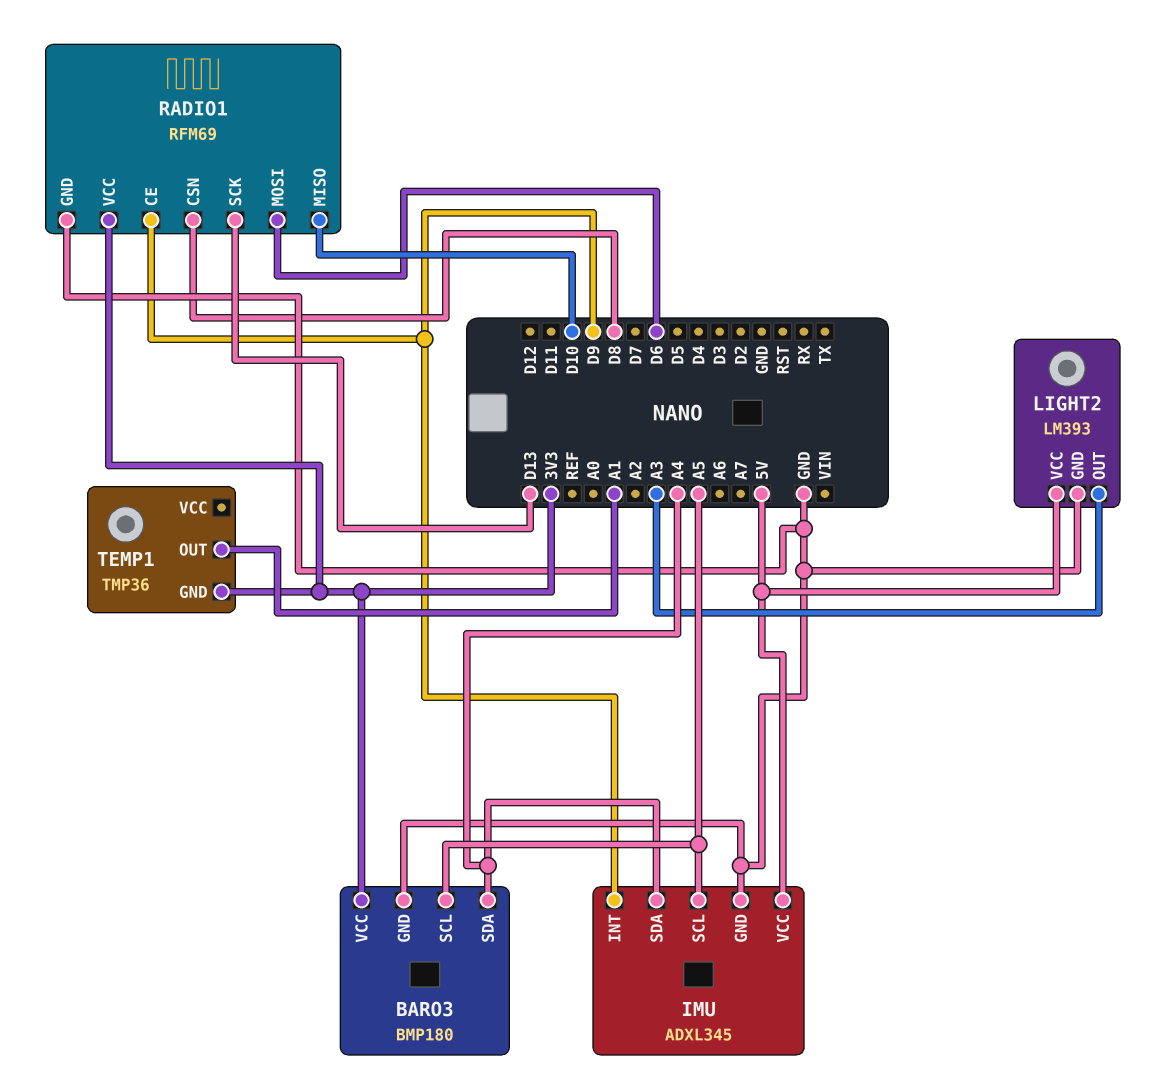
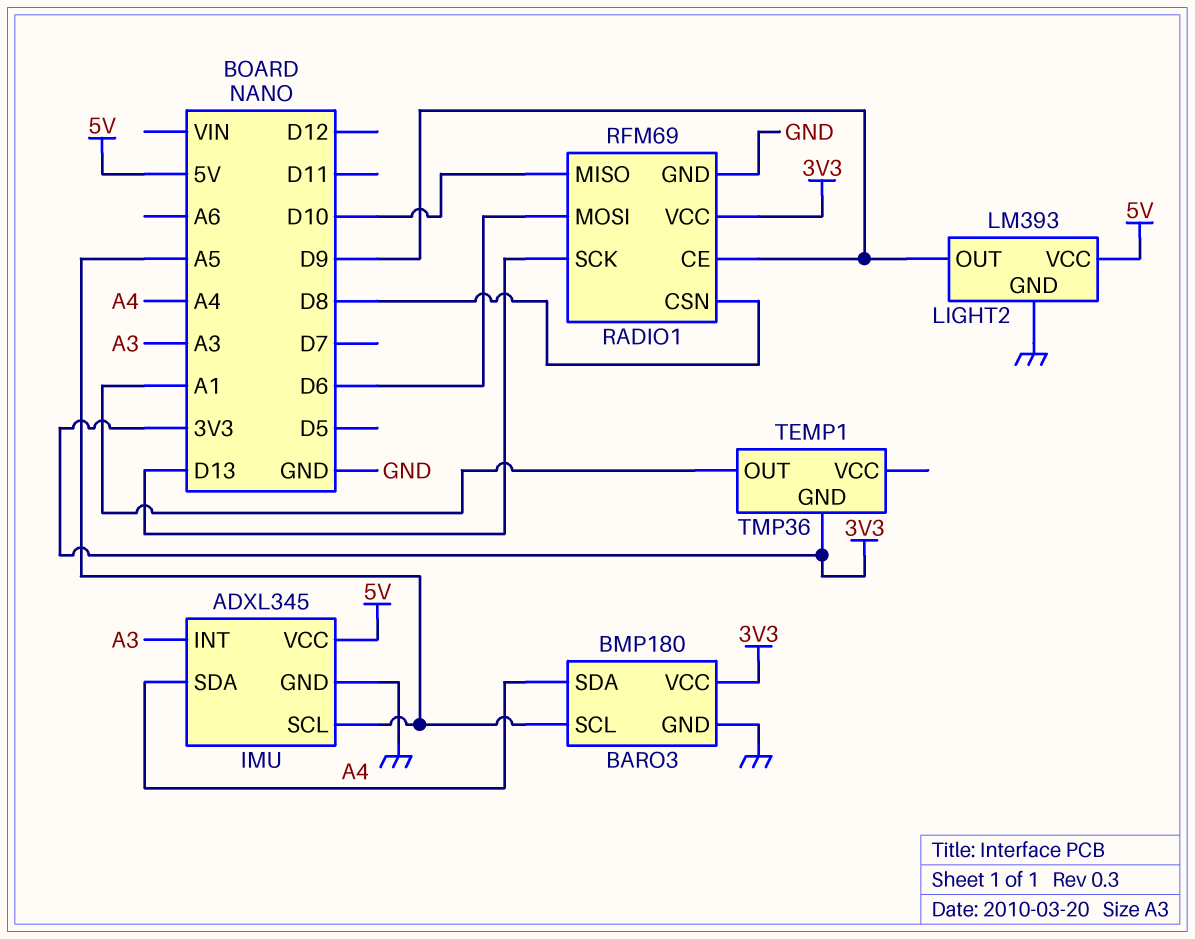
IMU pin INT: D9 -> A3
LIGHT2 pin OUT: A3 -> D9

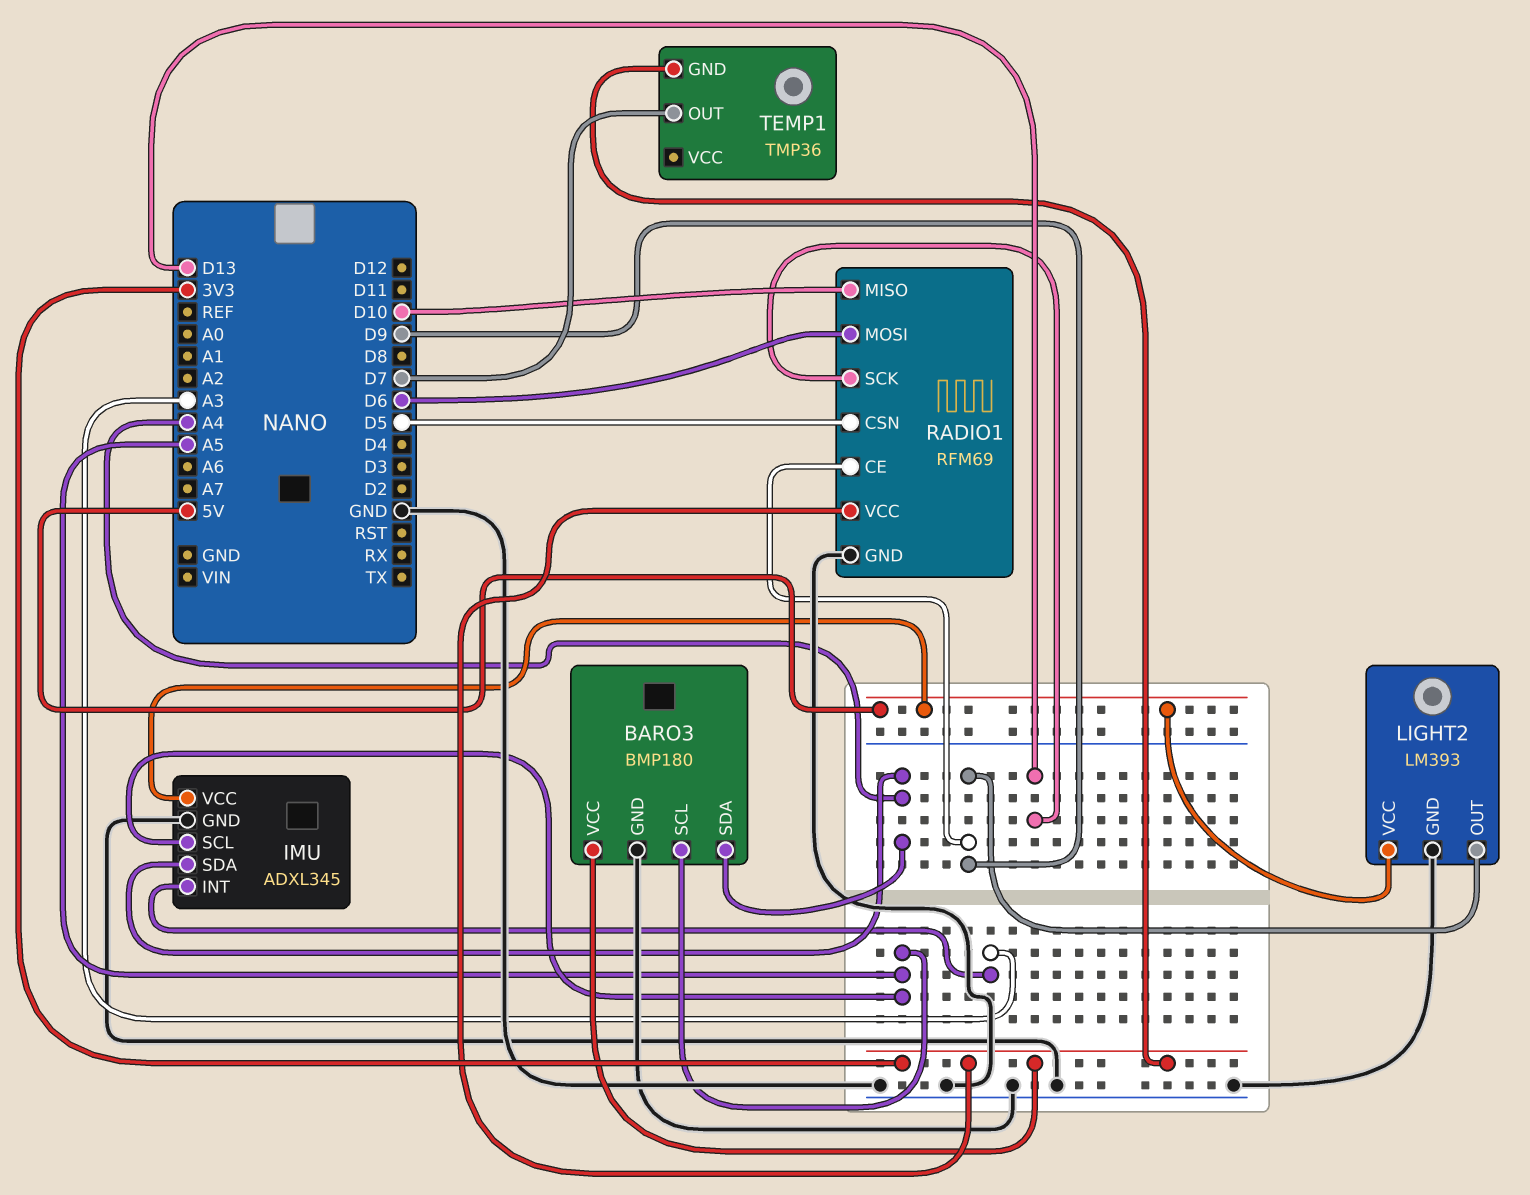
RADIO1 pin CSN: D8 -> D5
TEMP1 pin OUT: A1 -> D7

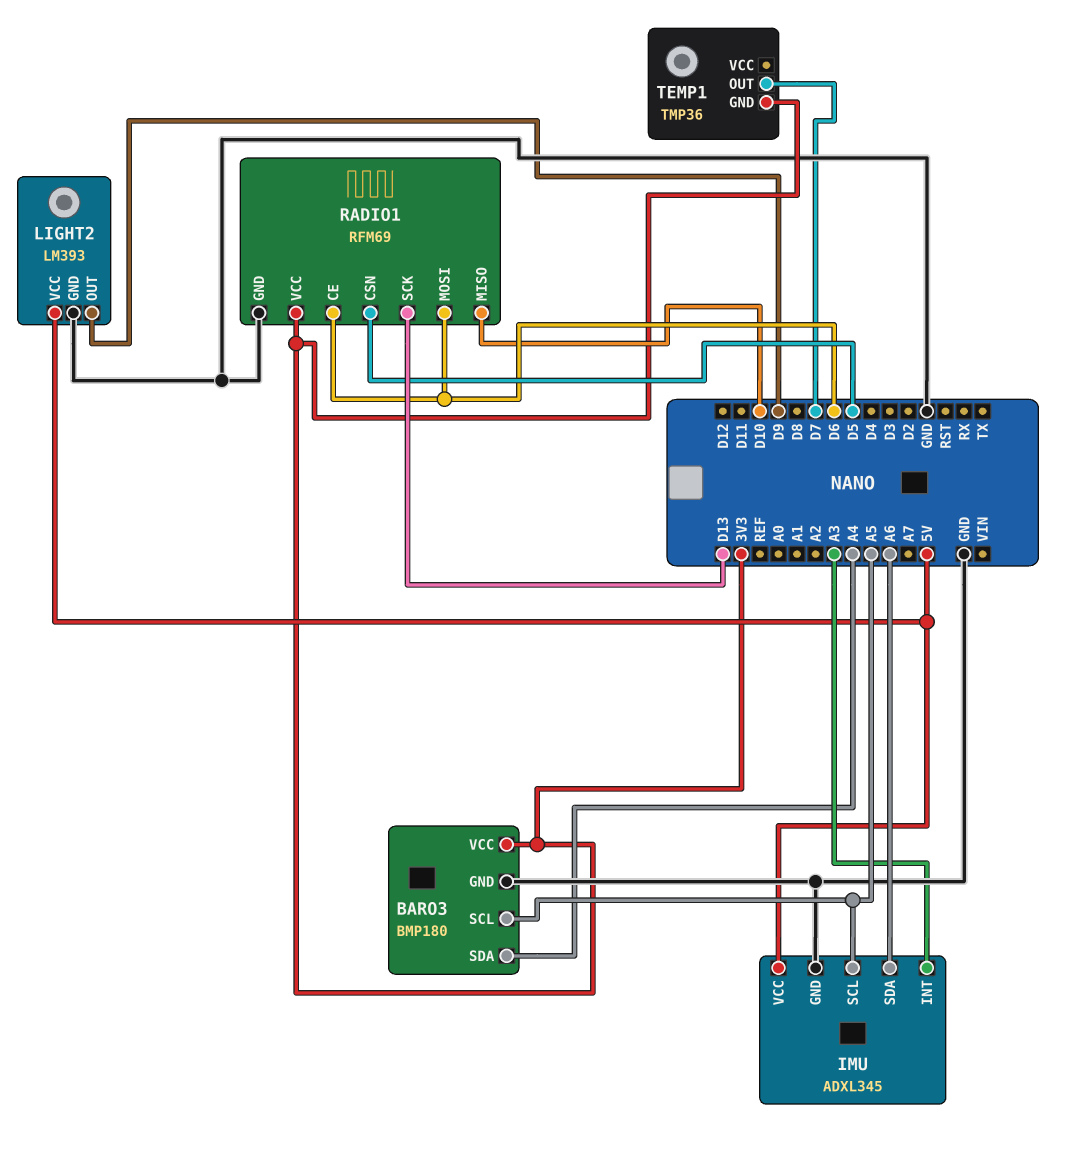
IMU pin SDA: A4 -> A6
RADIO1 pin CE: D9 -> D6

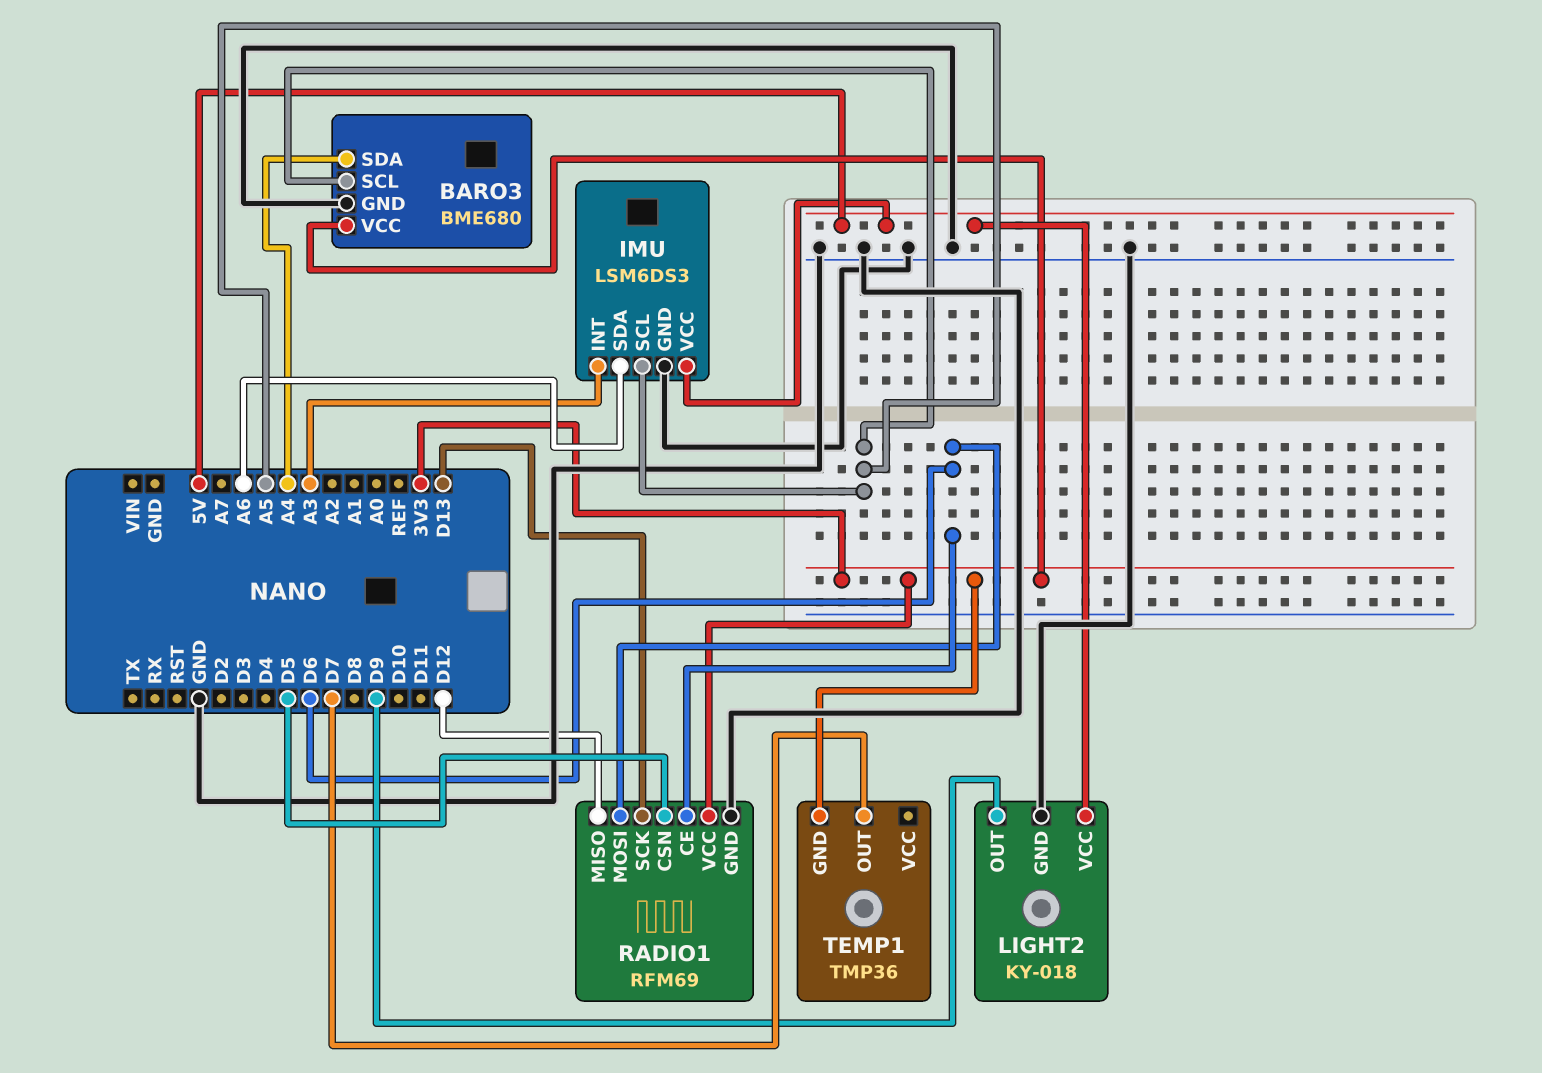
BARO3: BMP180 -> BME680
IMU: ADXL345 -> LSM6DS3
LIGHT2: LM393 -> KY-018
RADIO1 pin MISO: D10 -> D12

